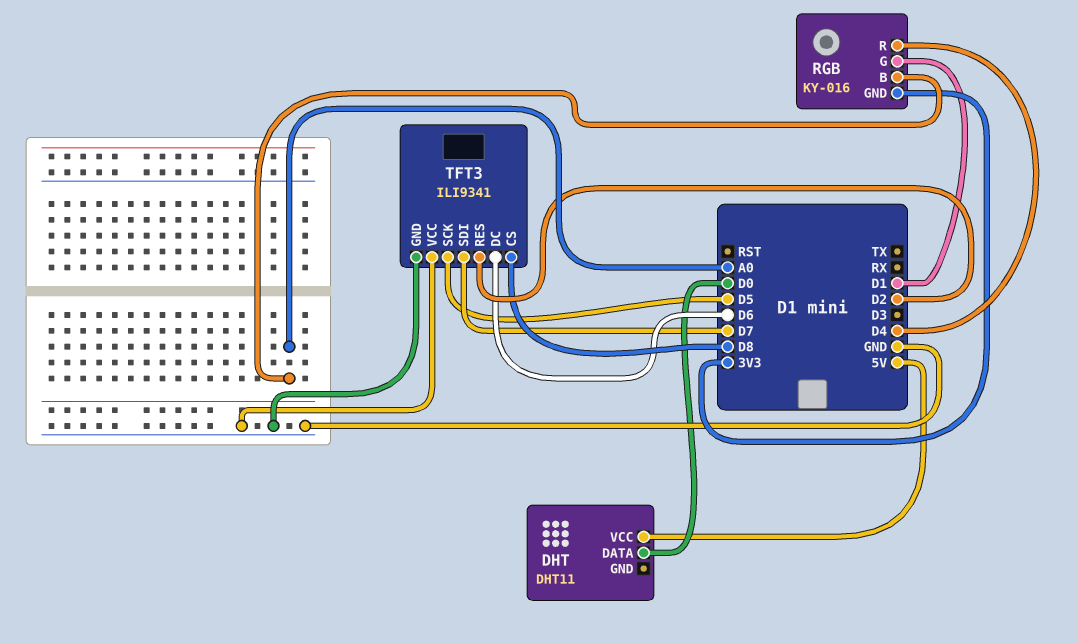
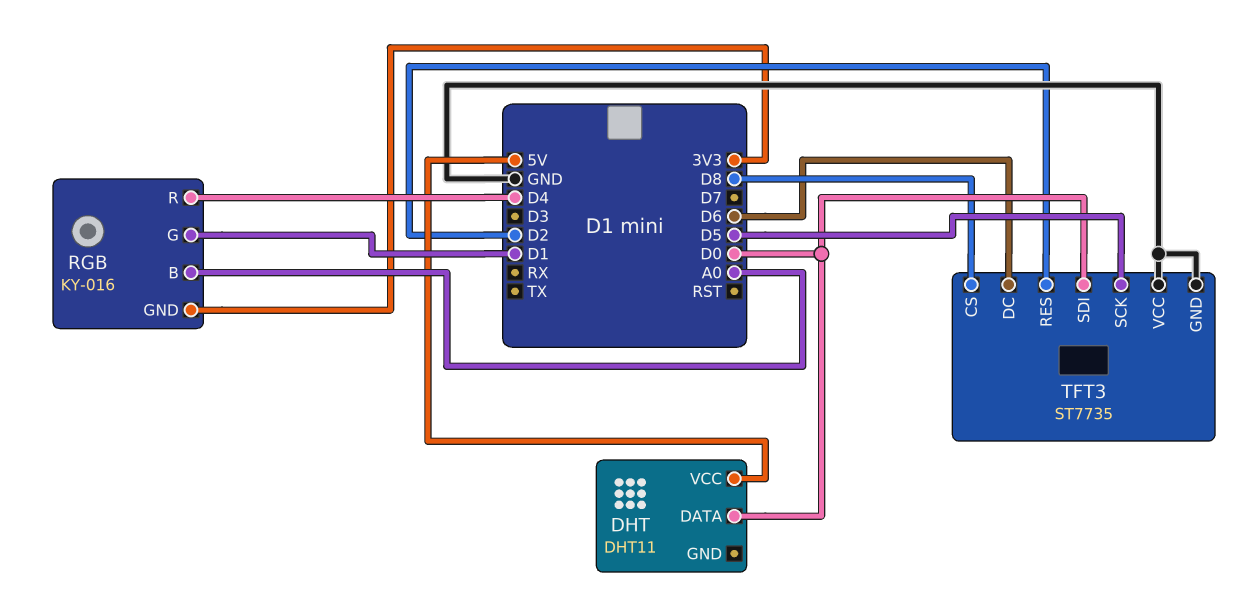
TFT3: ILI9341 -> ST7735
TFT3 pin SDI: D7 -> D0

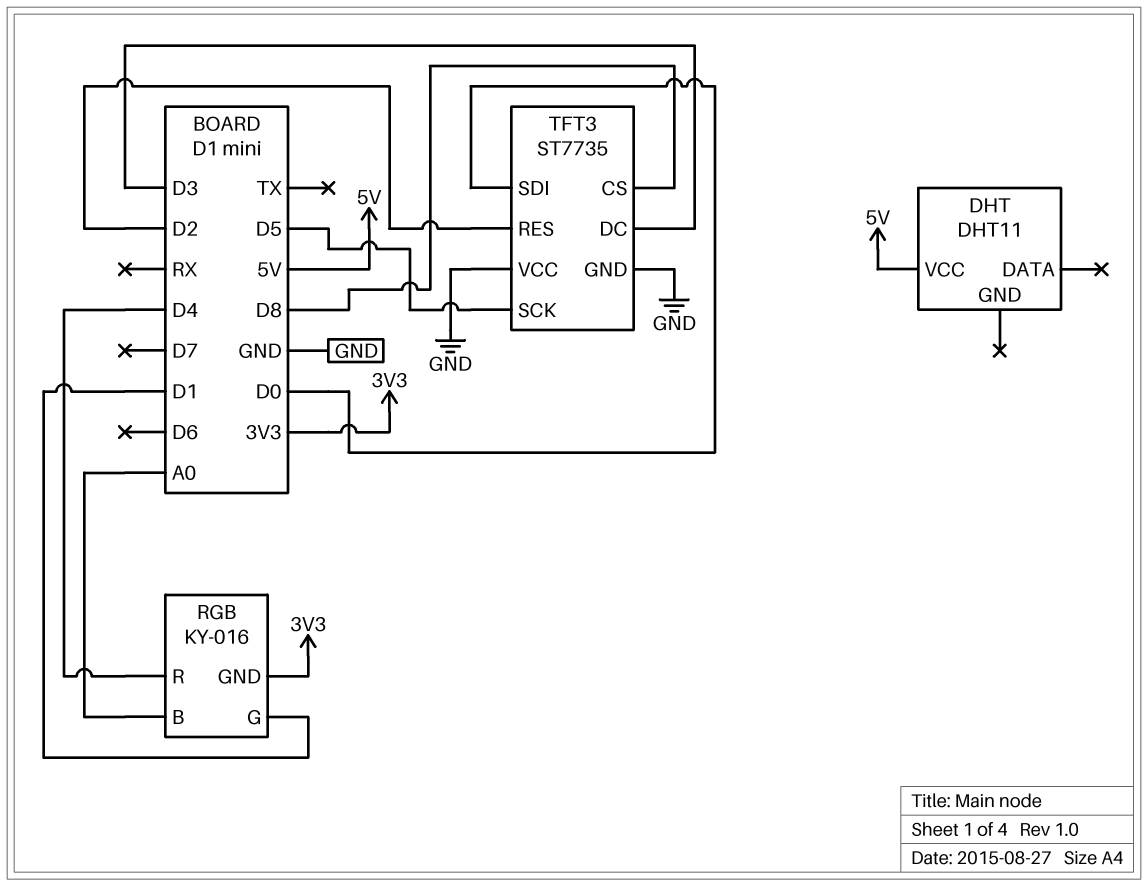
DHT pin DATA: D0 -> none
TFT3 pin DC: D6 -> D3

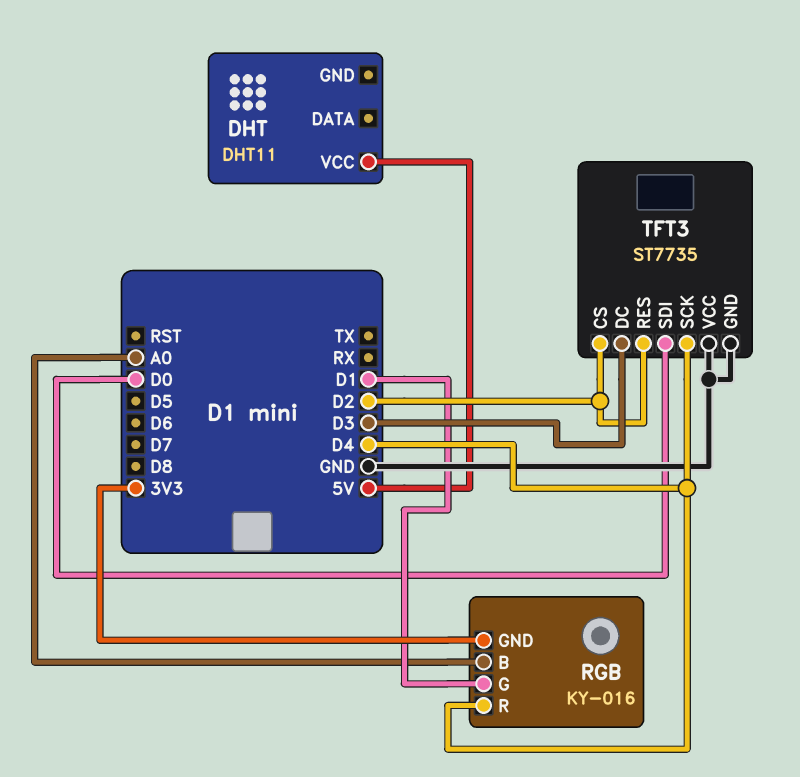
TFT3 pin CS: D8 -> D2
TFT3 pin SCK: D5 -> D4

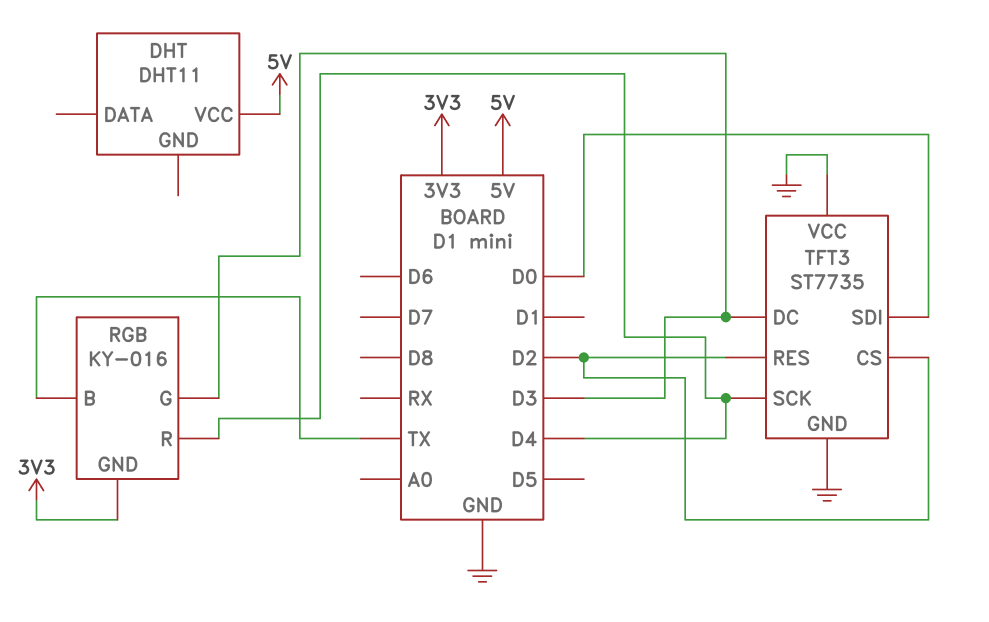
RGB pin B: A0 -> TX
RGB pin G: D1 -> D3

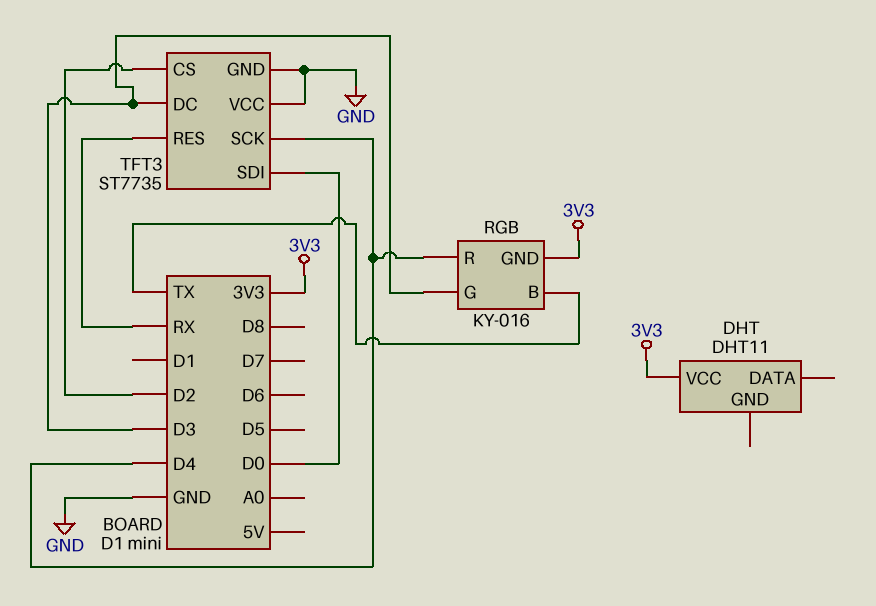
DHT pin VCC: 5V -> 3V3
TFT3 pin RES: D2 -> RX

